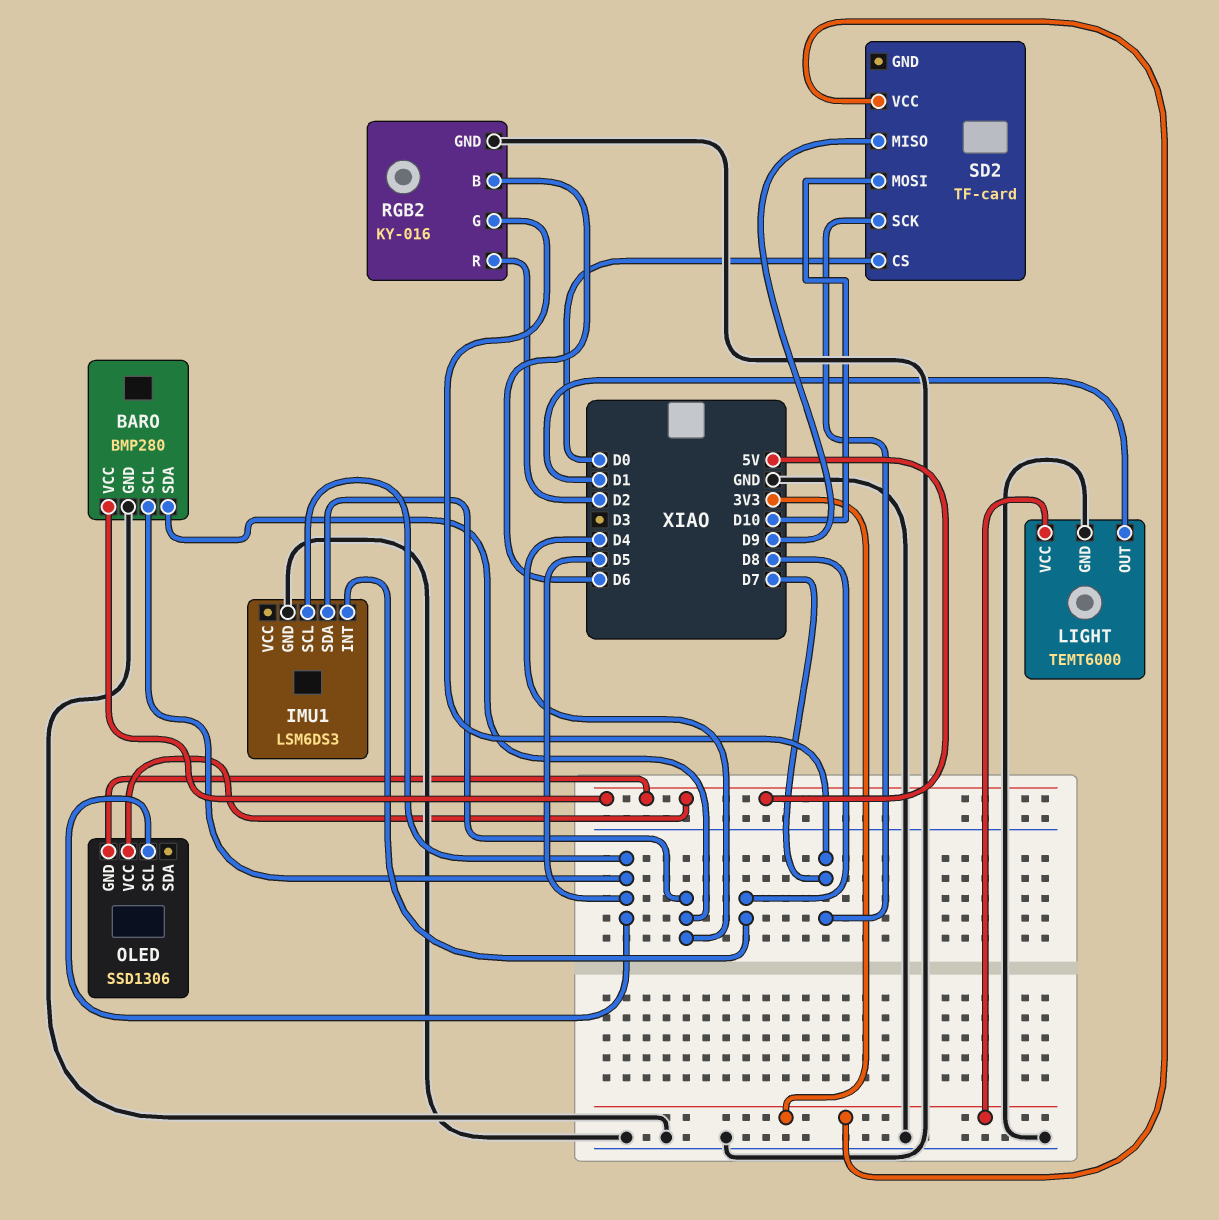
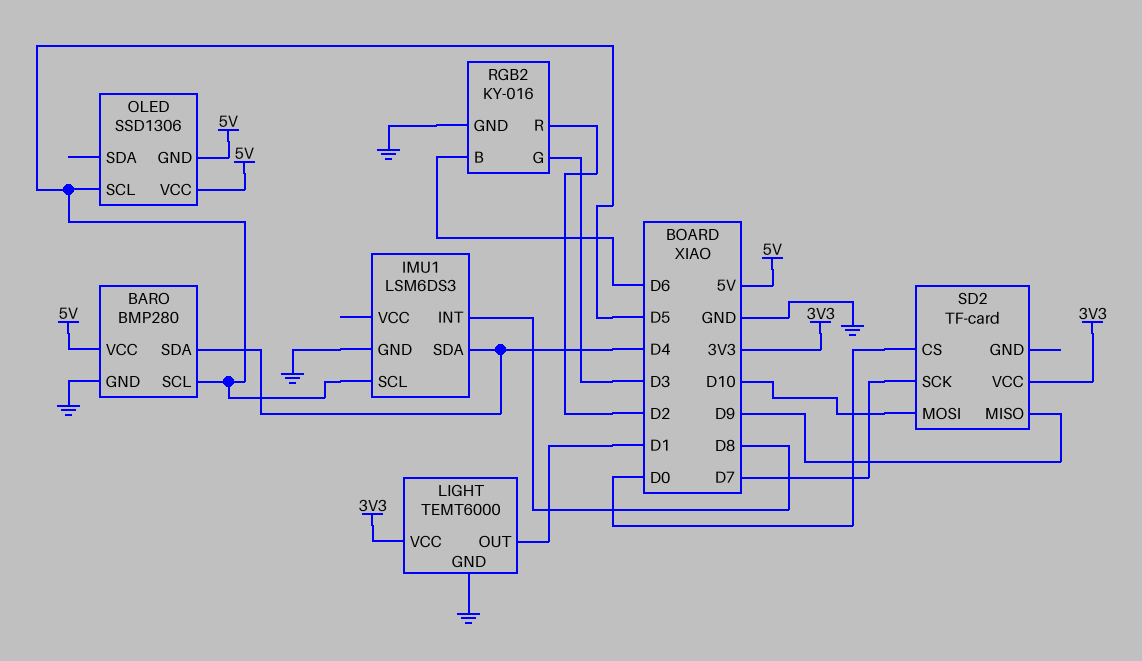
RGB2 pin G: D7 -> D3

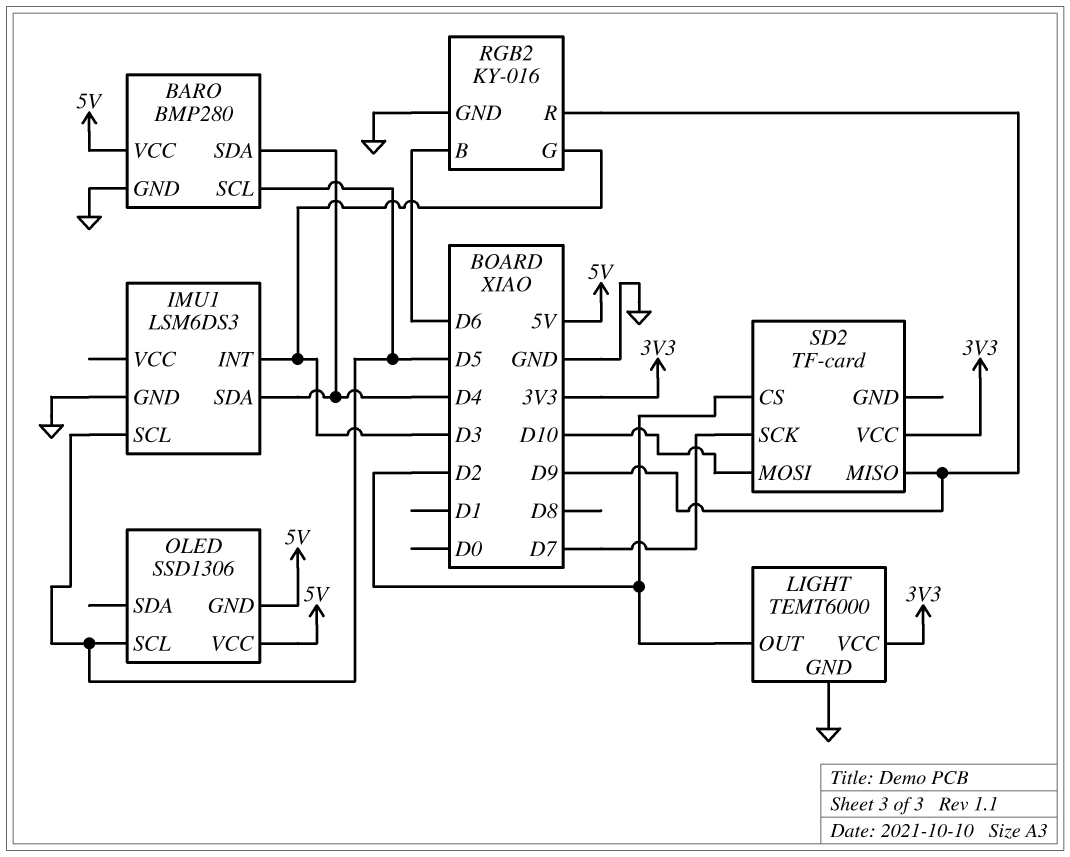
IMU1 pin INT: D8 -> D3
LIGHT pin OUT: D1 -> D2
RGB2 pin R: D2 -> D9
SD2 pin CS: D0 -> D2

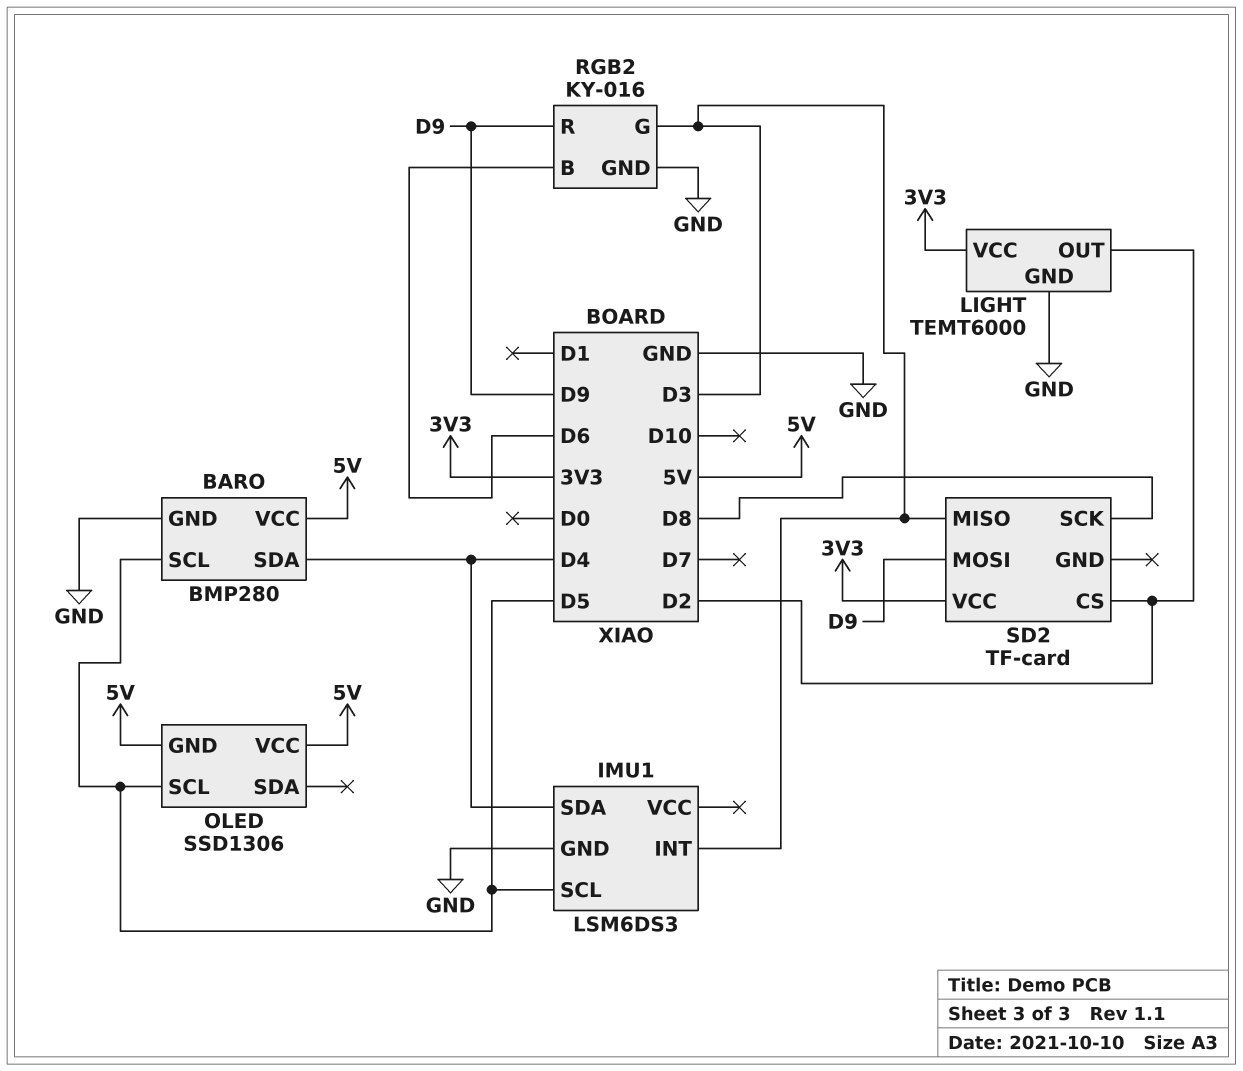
SD2 pin MISO: D9 -> D3
SD2 pin MOSI: D10 -> D9
SD2 pin SCK: D7 -> D8

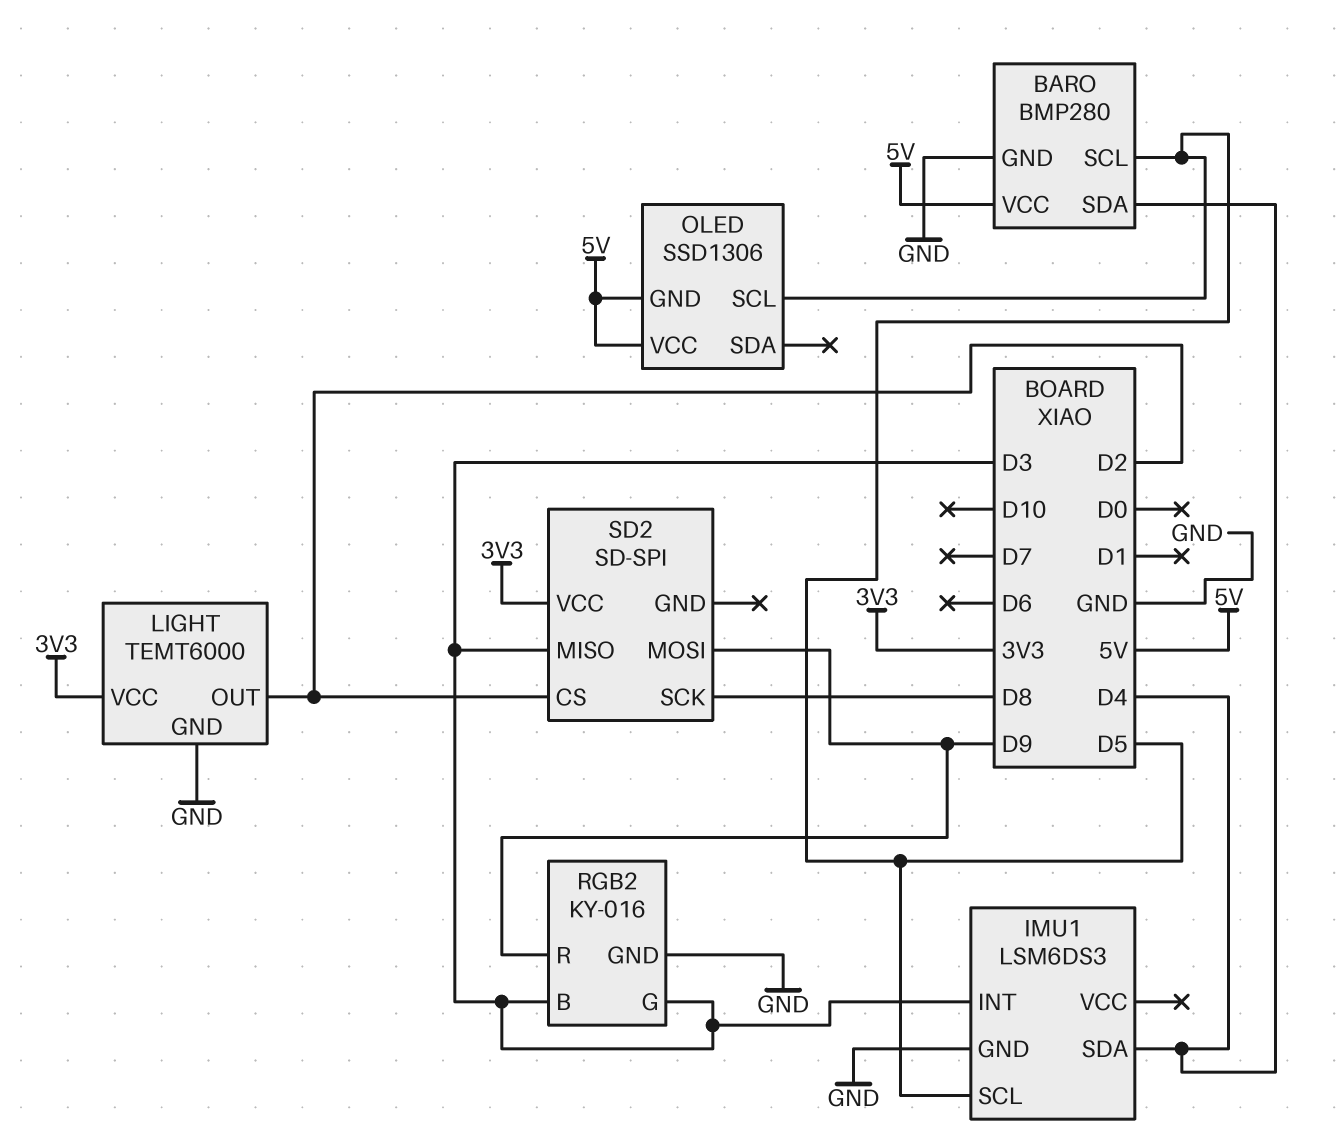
RGB2 pin B: D6 -> D3
SD2: TF-card -> SD-SPI

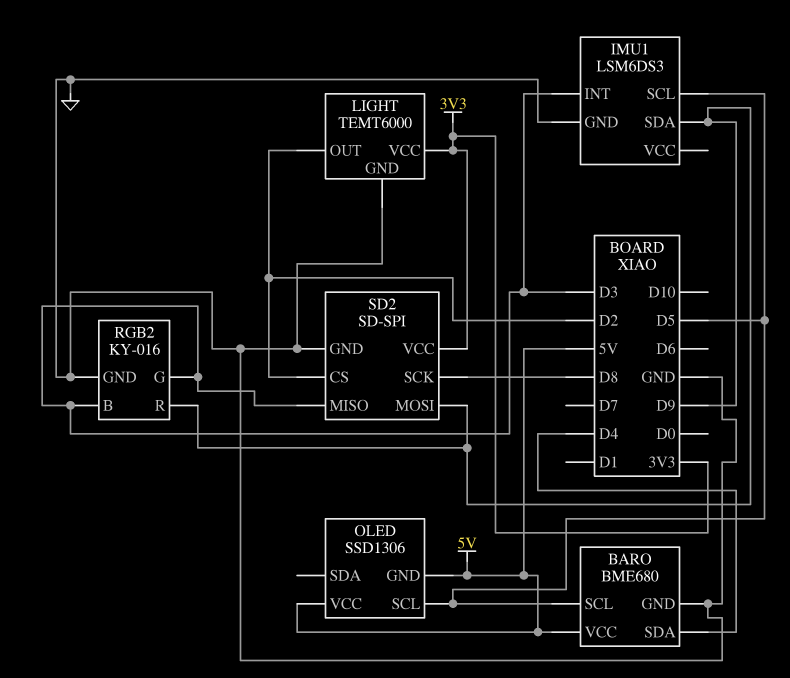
BARO: BMP280 -> BME680
IMU1 pin SDA: D4 -> D9
SD2 pin GND: none -> GND

